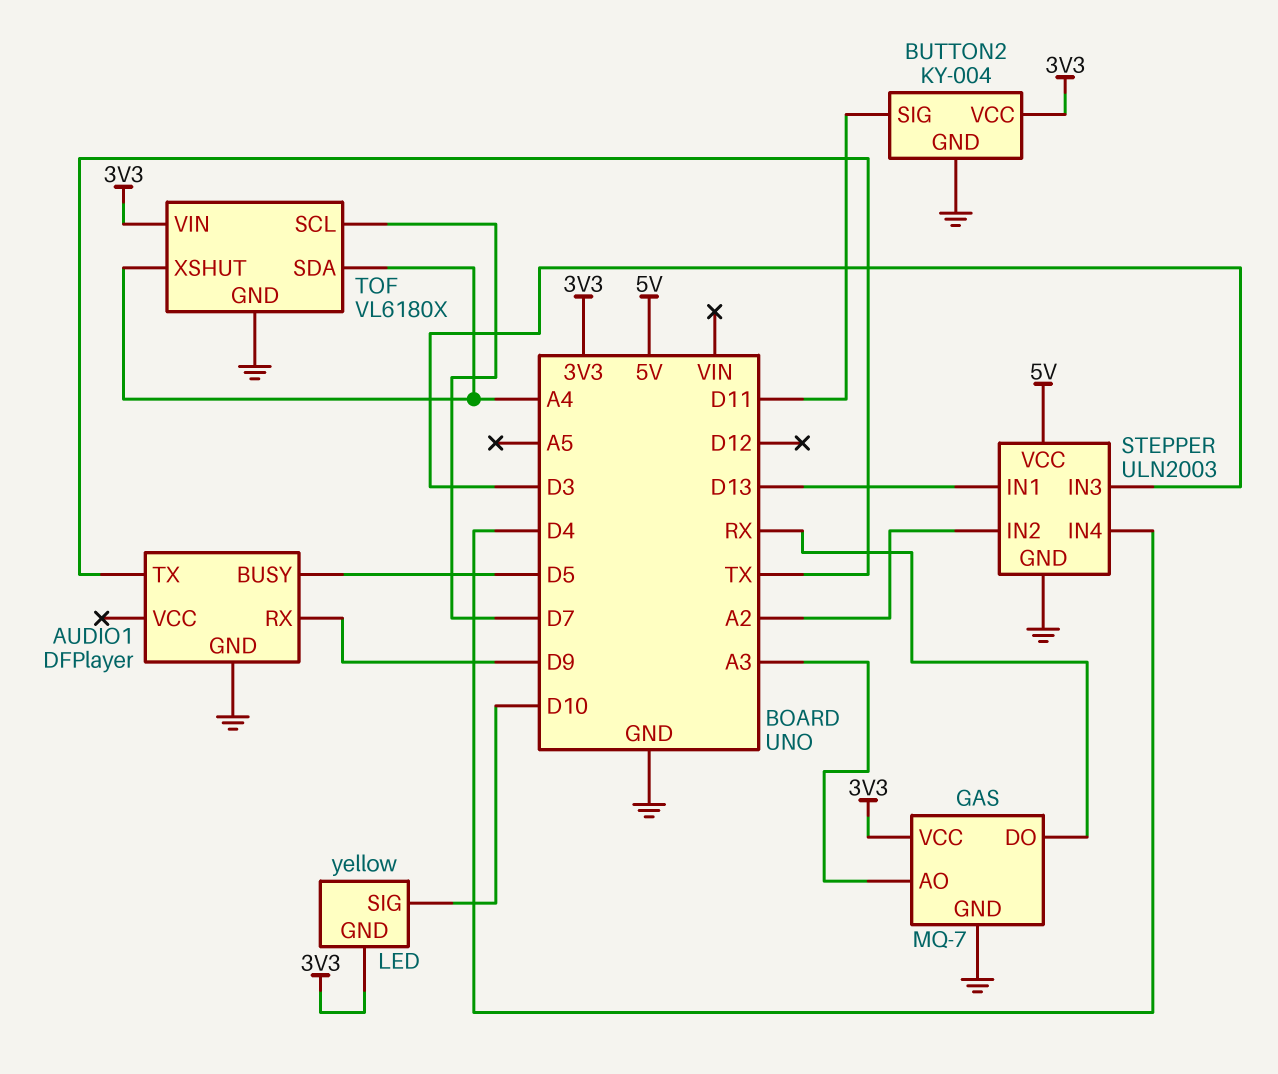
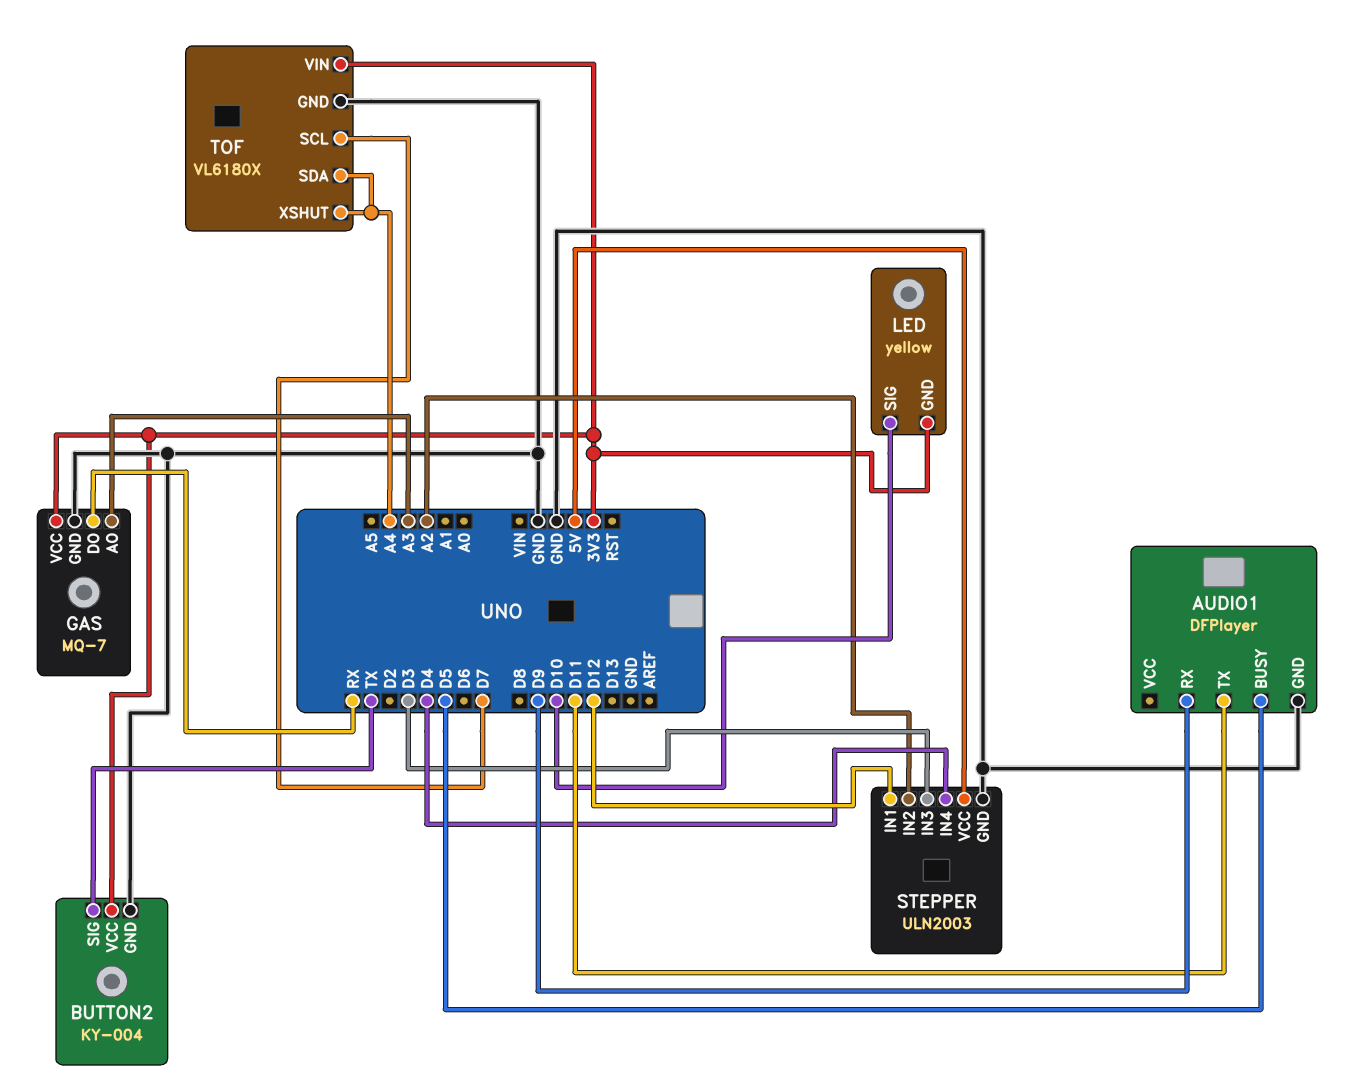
AUDIO1 pin TX: TX -> D11
BUTTON2 pin SIG: D11 -> TX
STEPPER pin IN1: D13 -> D12

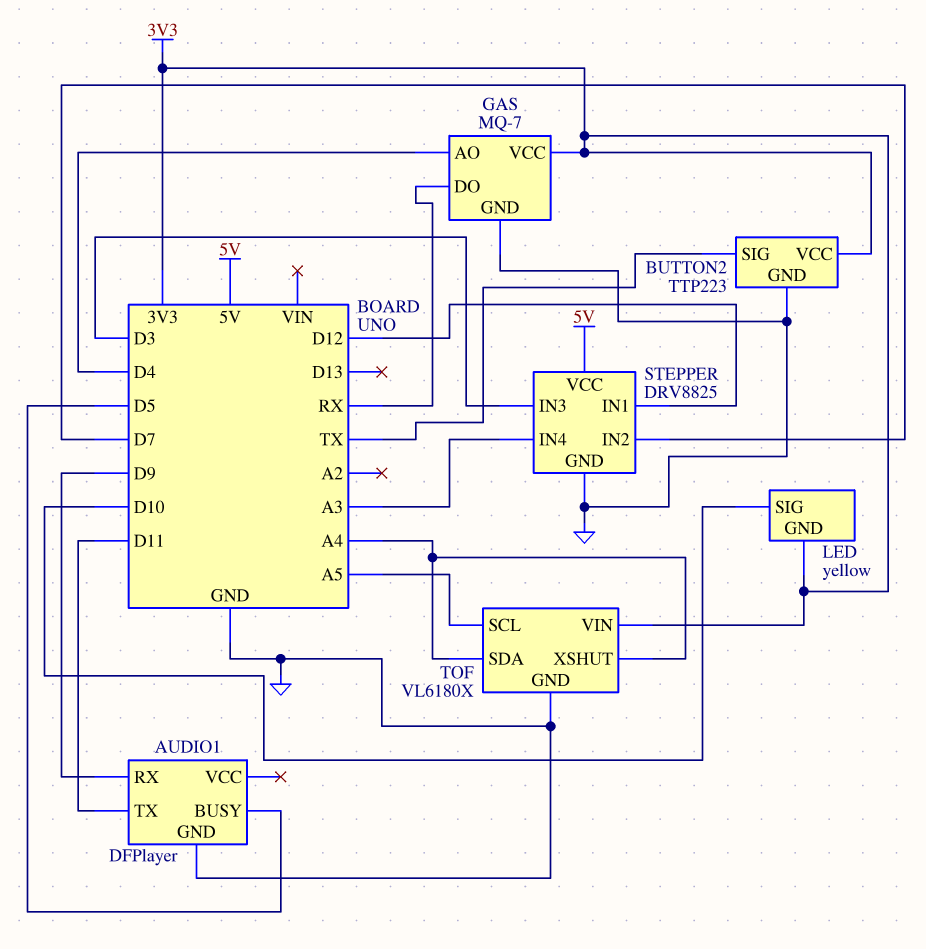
BUTTON2: KY-004 -> TTP223
GAS pin AO: A3 -> D4
STEPPER: ULN2003 -> DRV8825
STEPPER pin IN2: A2 -> D7
STEPPER pin IN4: D4 -> A3
TOF pin SCL: D7 -> A5

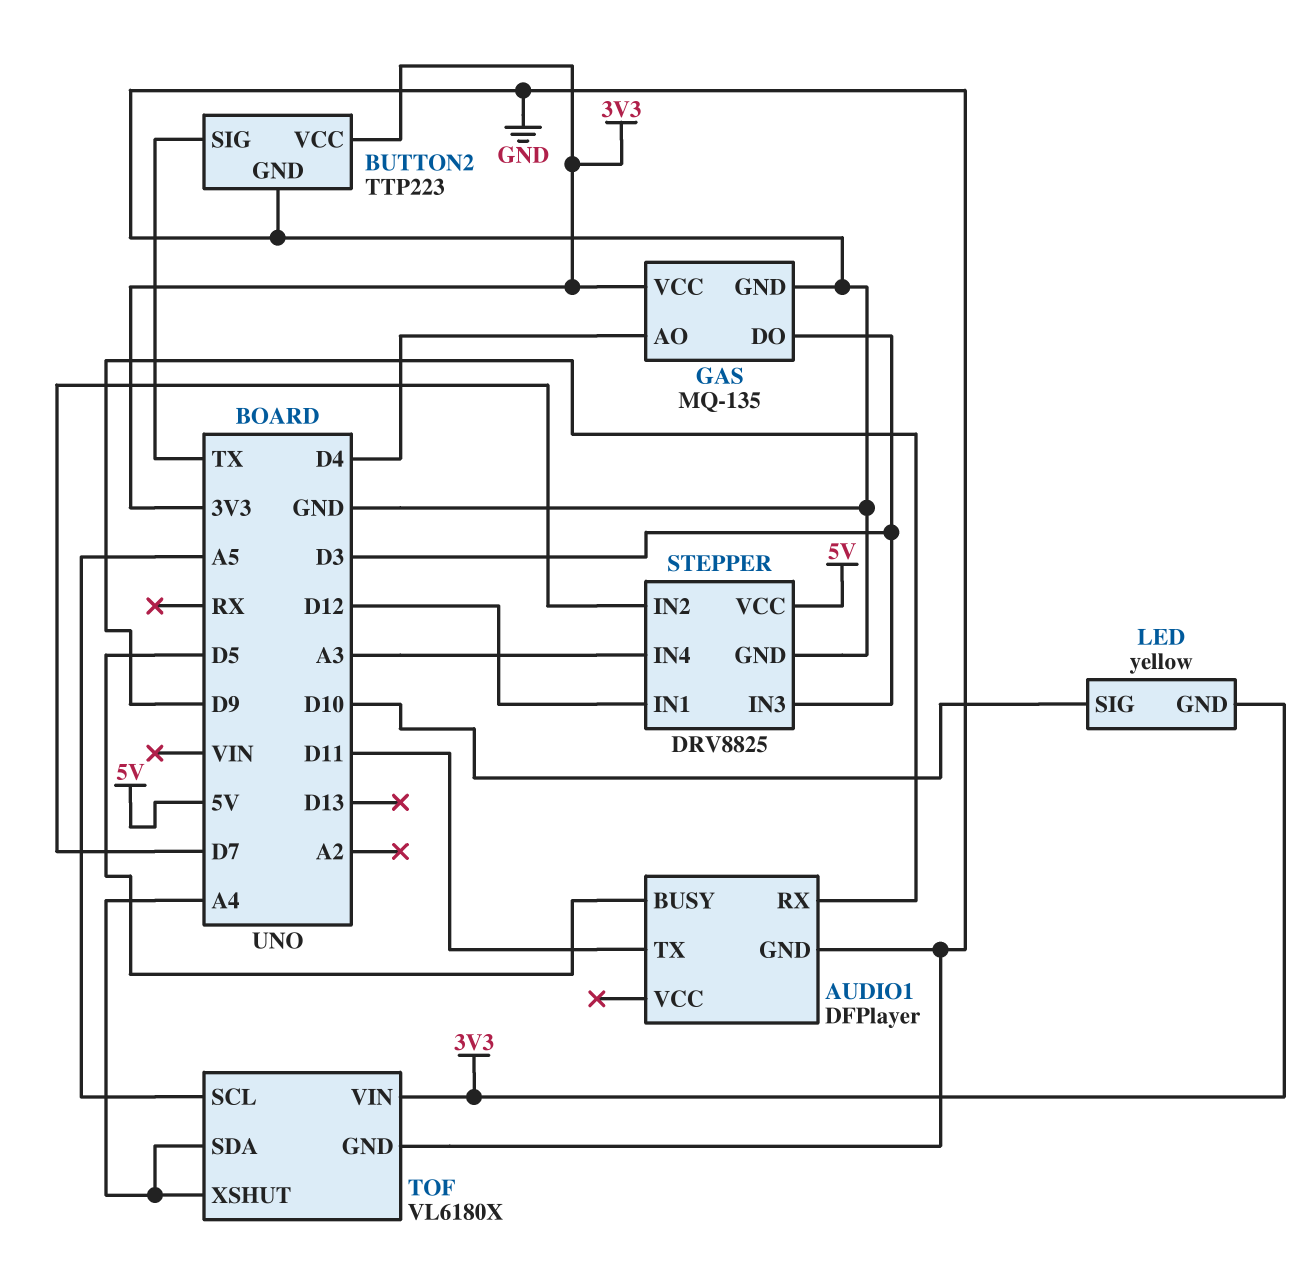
GAS: MQ-7 -> MQ-135
GAS pin DO: RX -> D3

